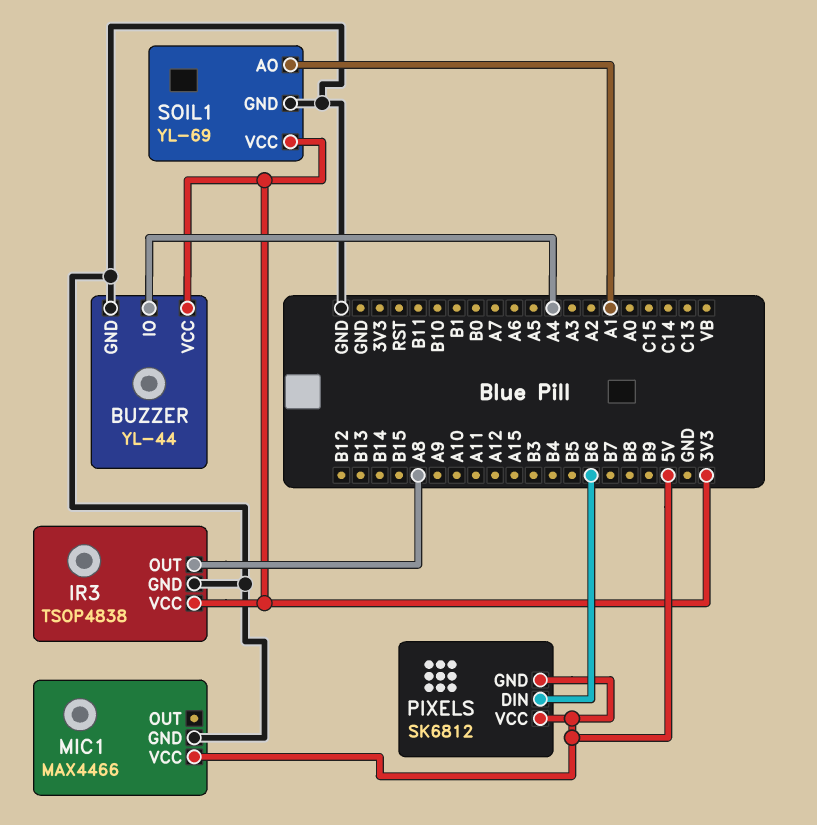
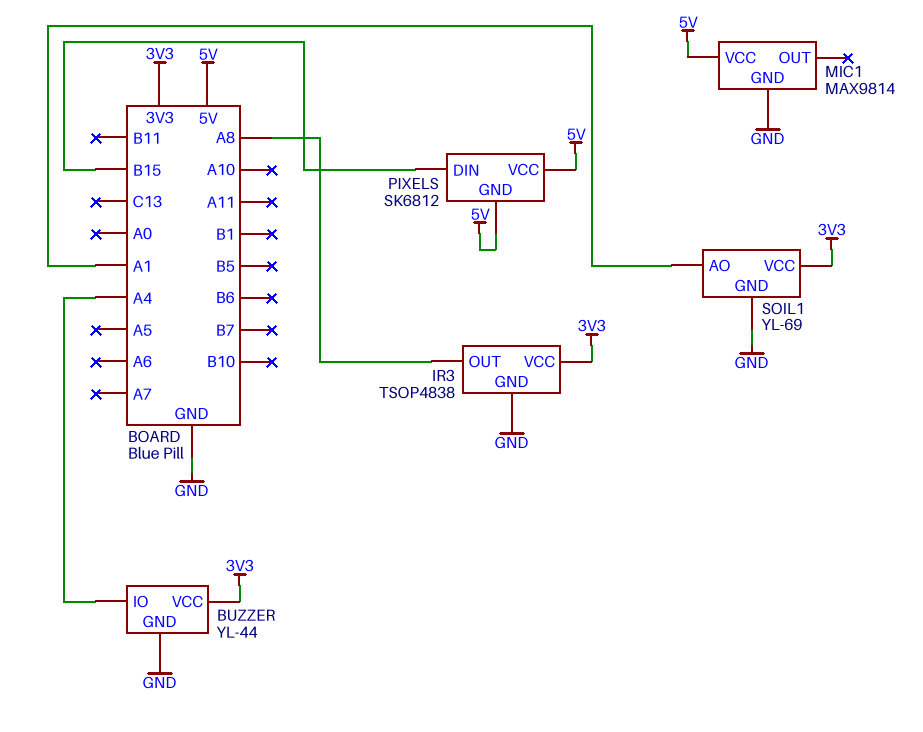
MIC1: MAX4466 -> MAX9814
PIXELS pin DIN: B6 -> B15

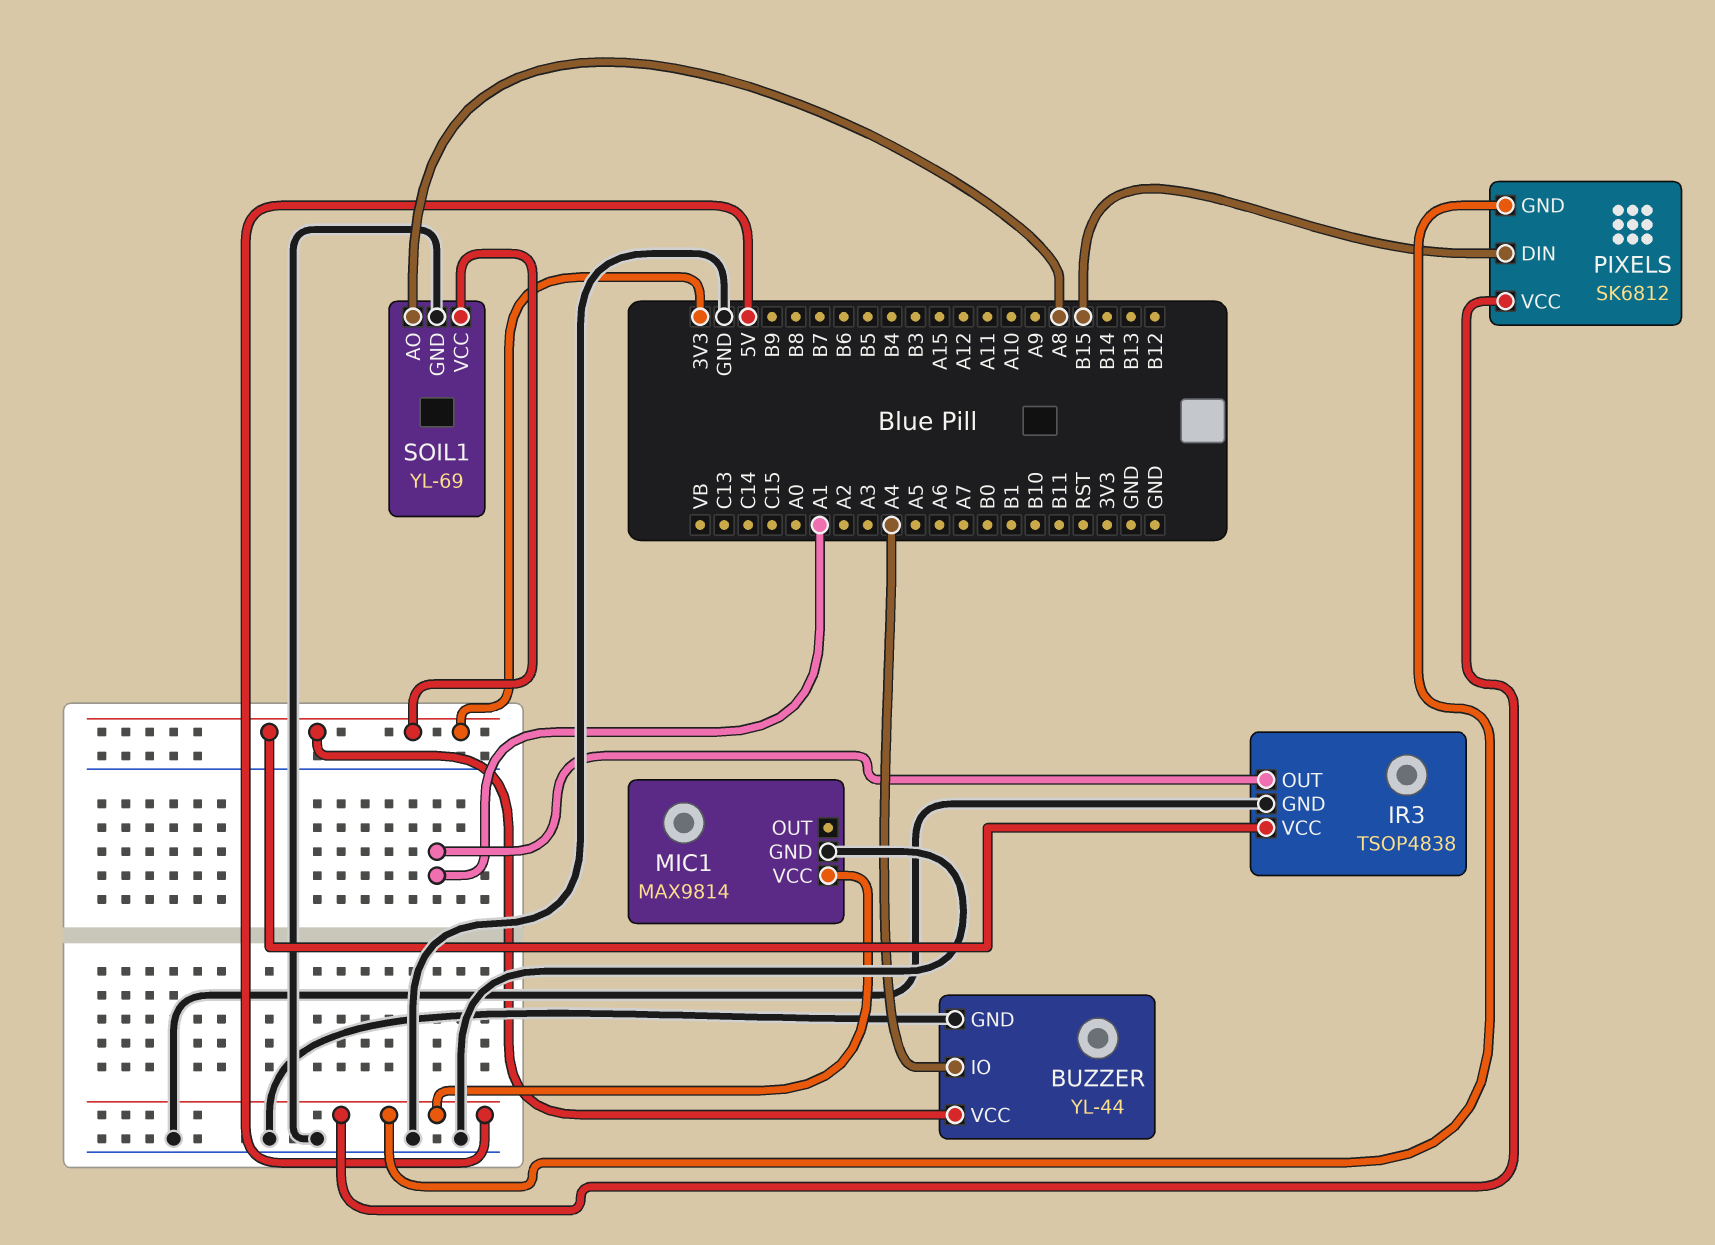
IR3 pin OUT: A8 -> A1
SOIL1 pin AO: A1 -> A8

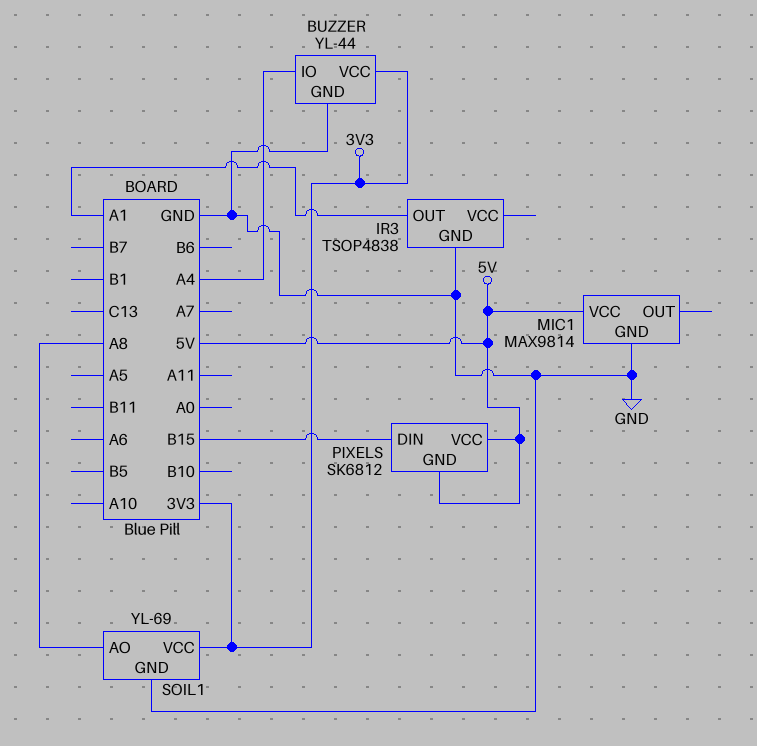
IR3 pin VCC: 3V3 -> none

